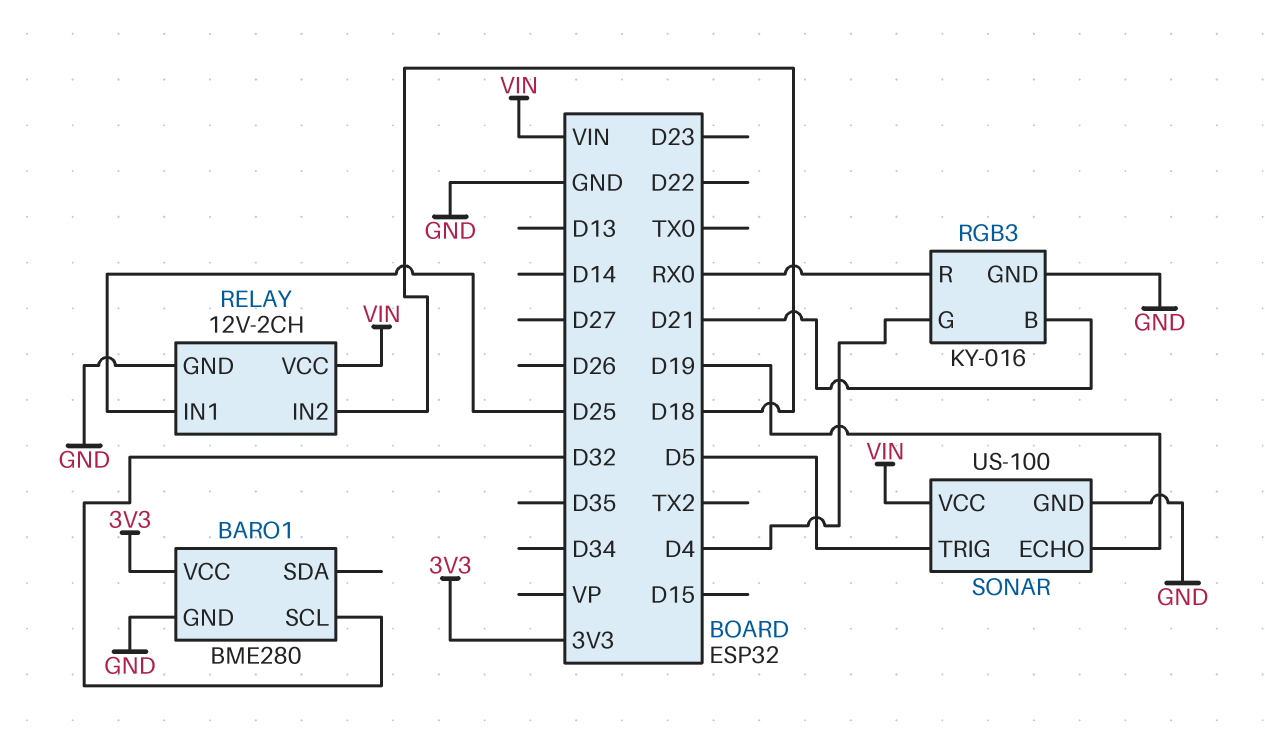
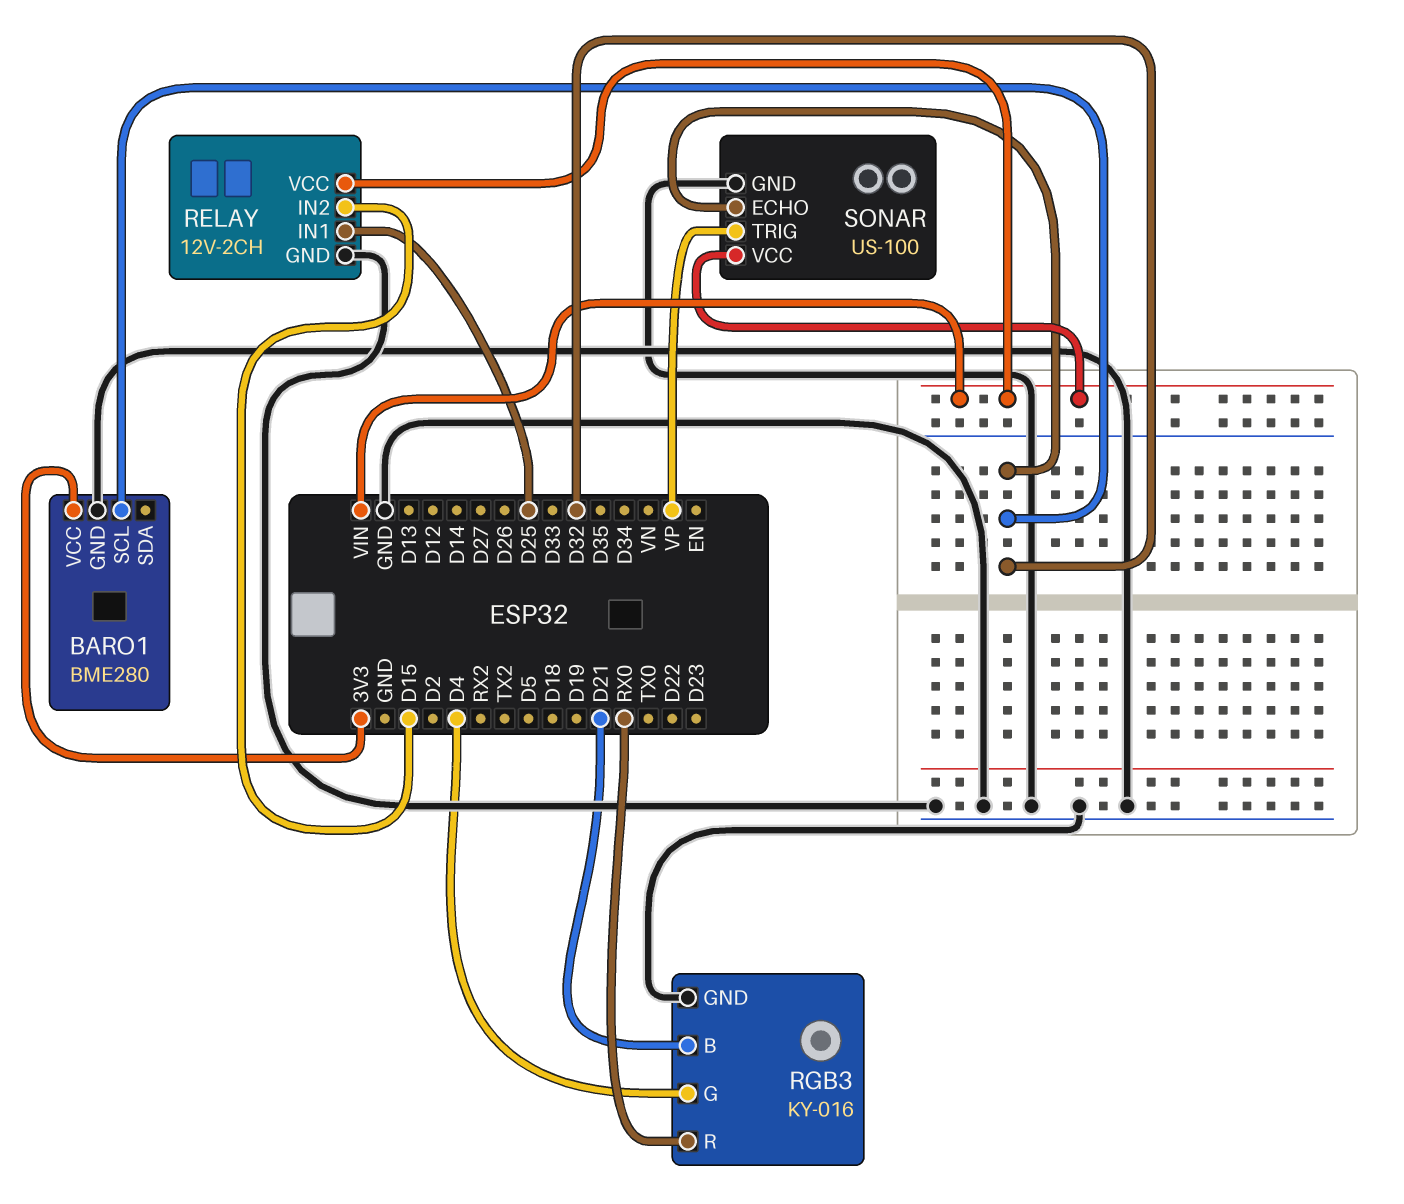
RELAY pin IN2: D18 -> D15
SONAR pin ECHO: D19 -> D32
SONAR pin TRIG: D5 -> VP

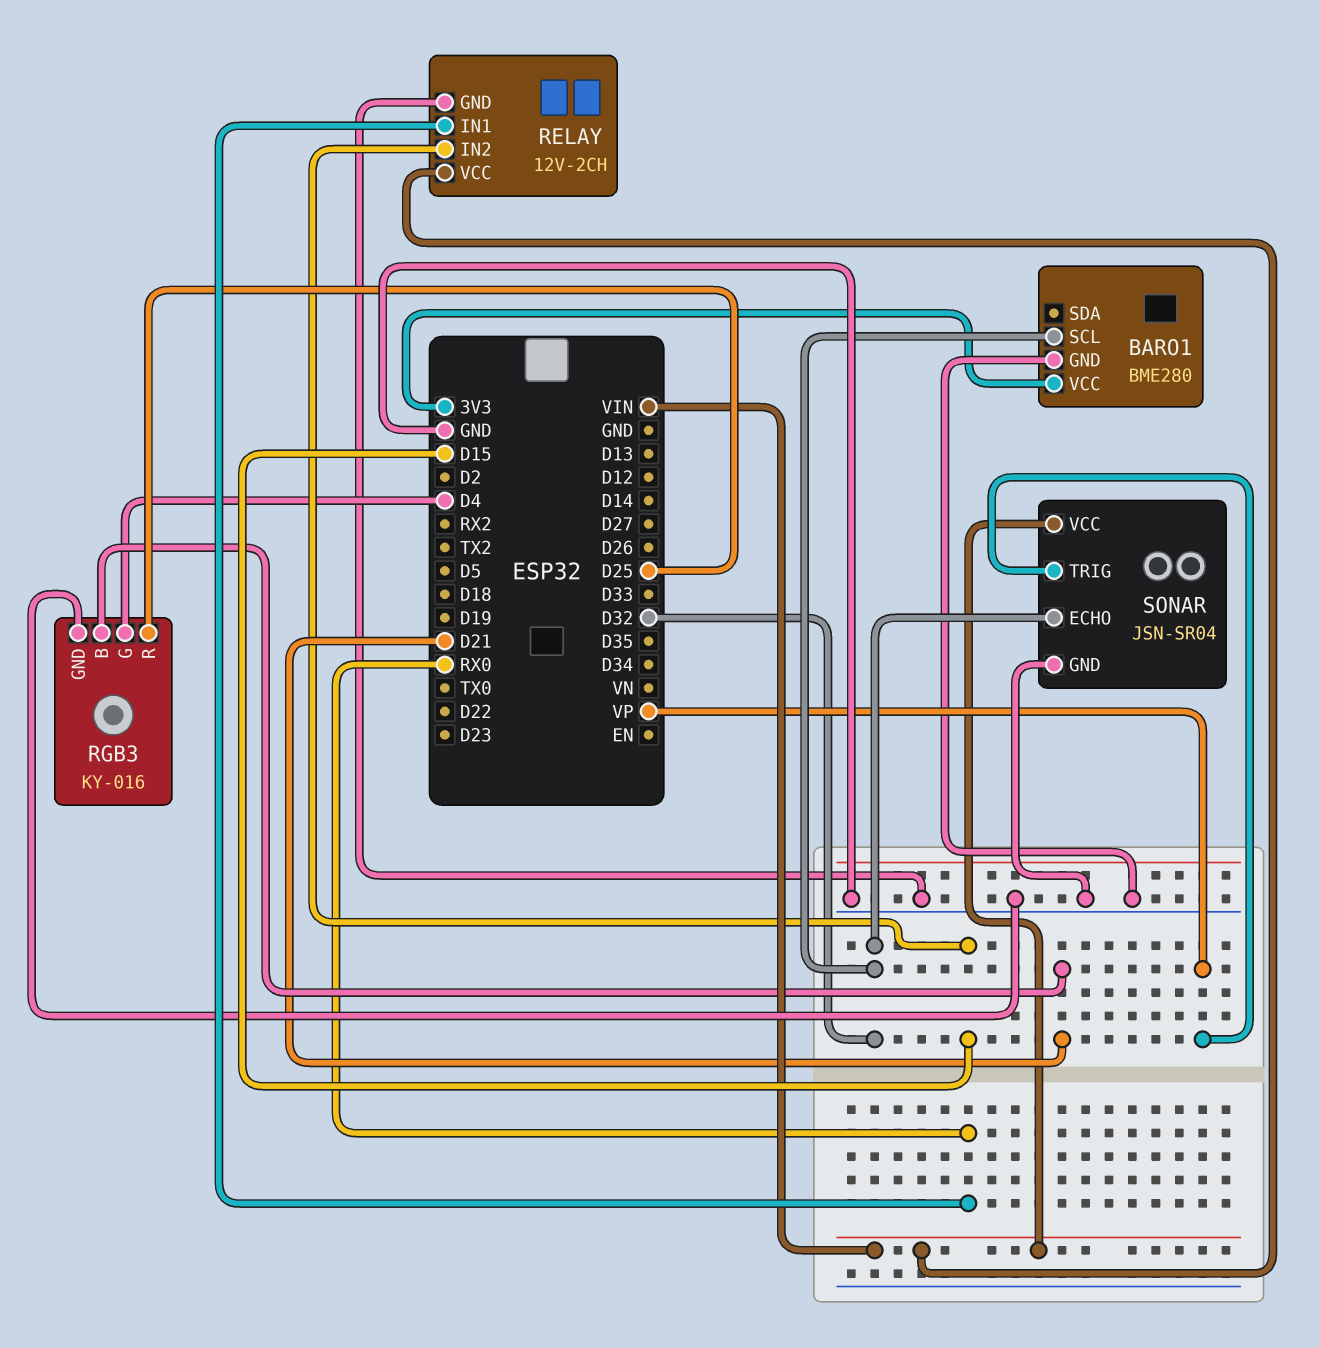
RELAY pin IN1: D25 -> RX0
RGB3 pin R: RX0 -> D25
SONAR: US-100 -> JSN-SR04

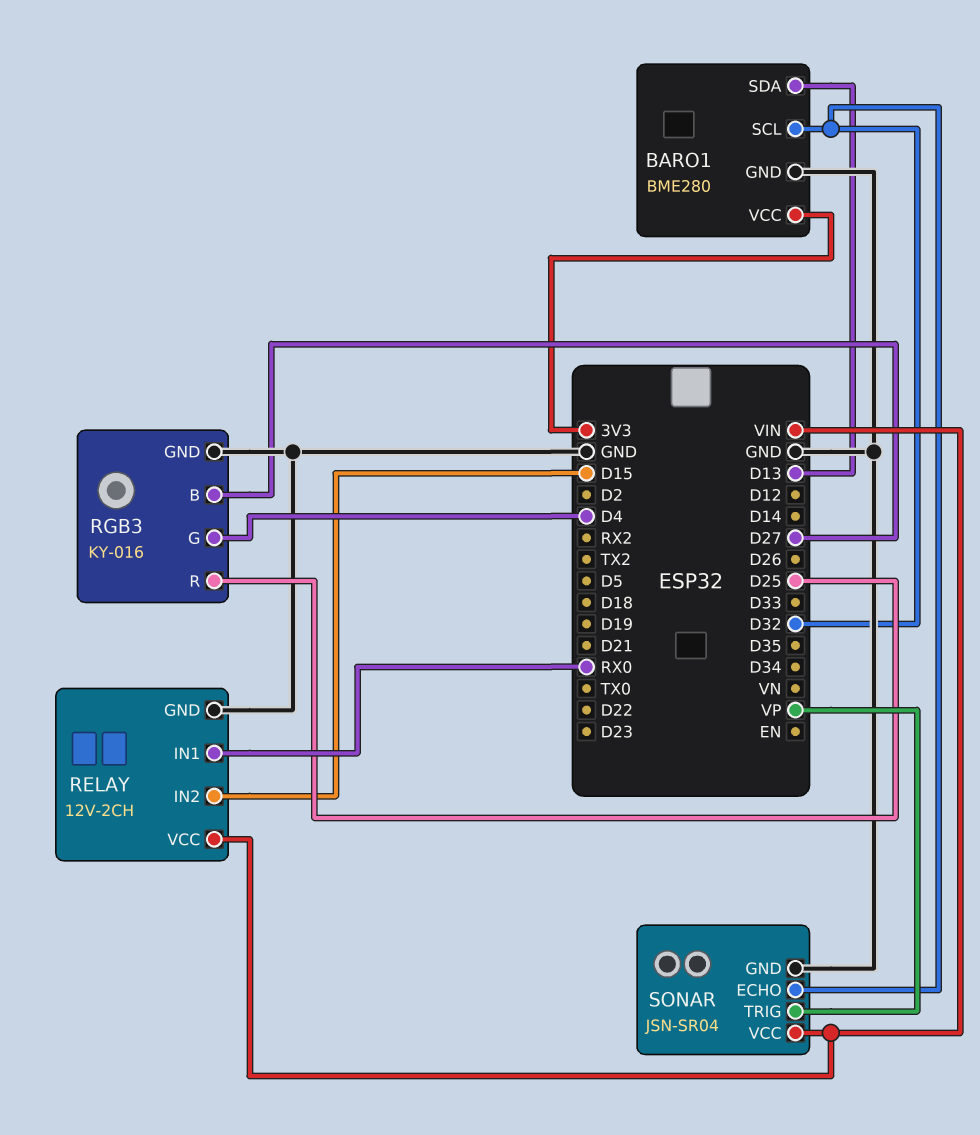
BARO1 pin SDA: none -> D13
RGB3 pin B: D21 -> D27

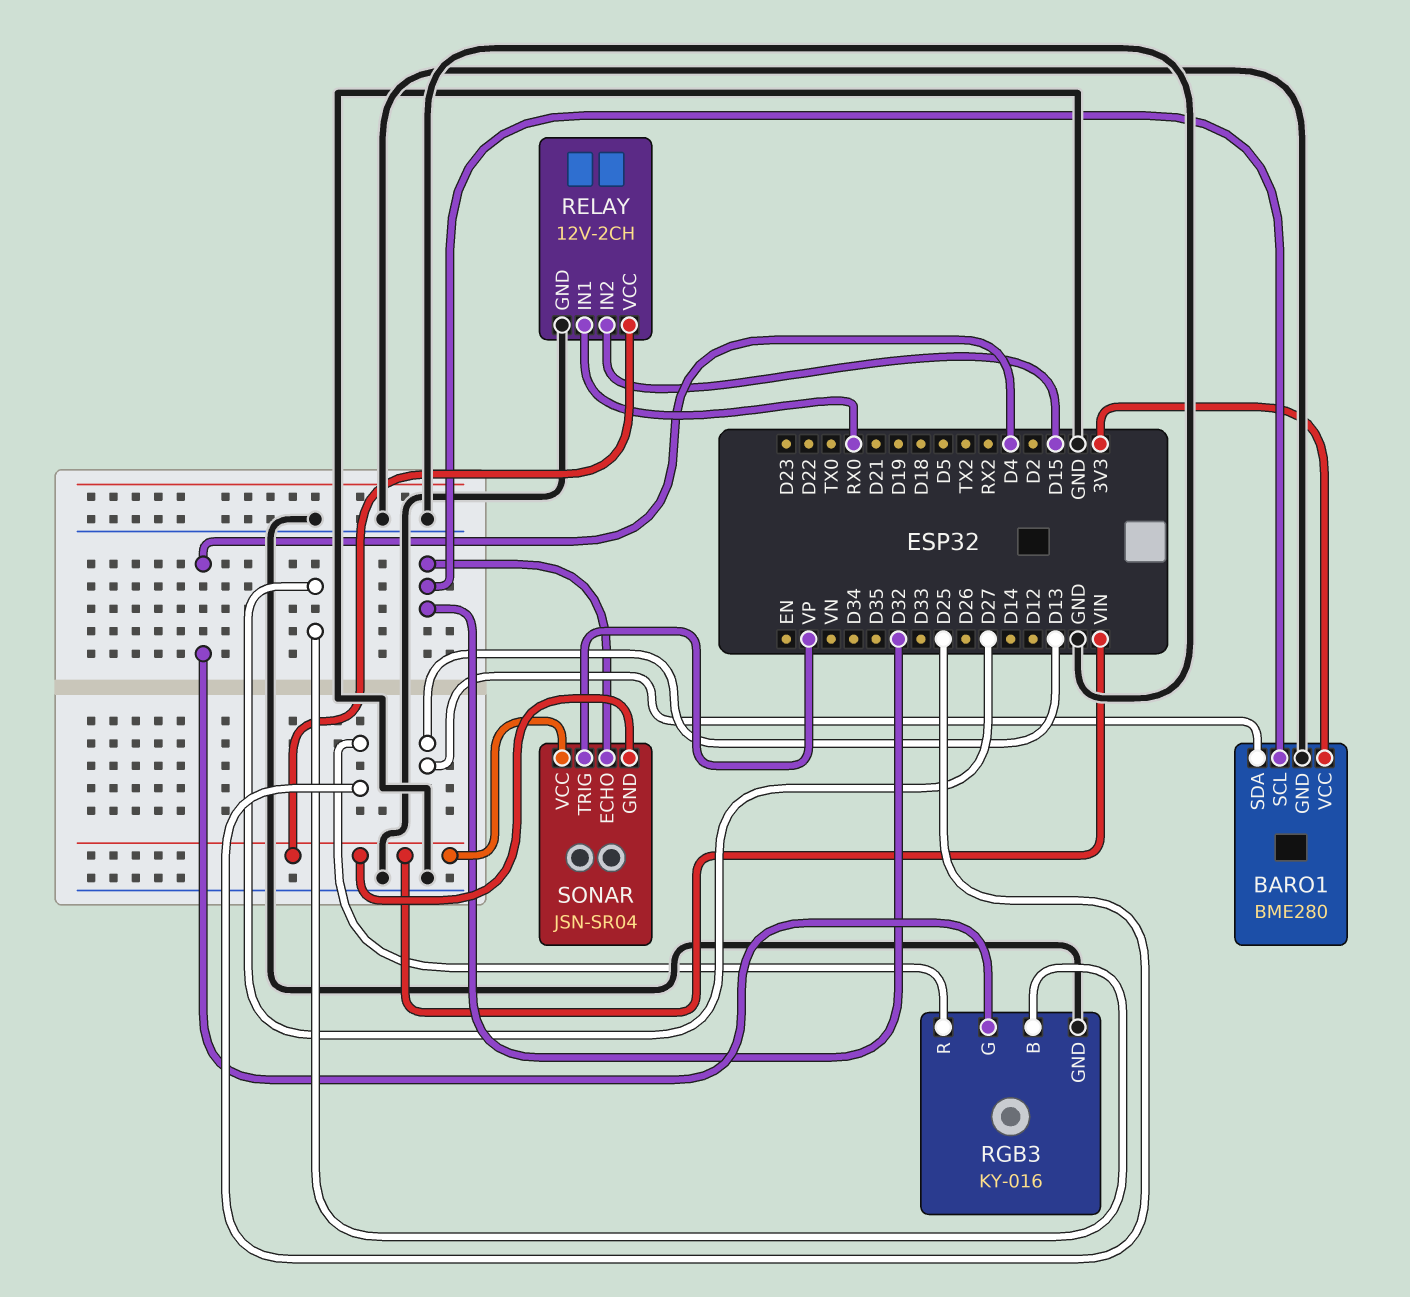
SONAR pin GND: GND -> VIN

